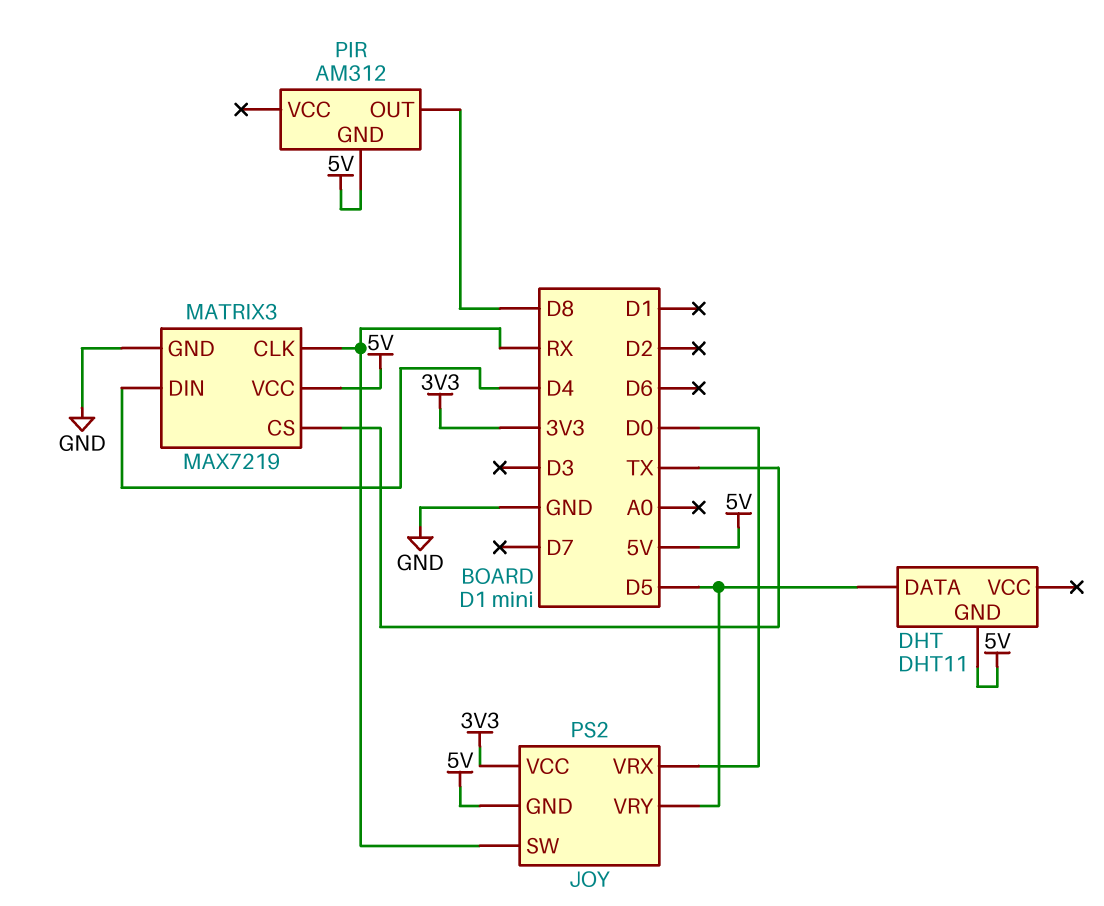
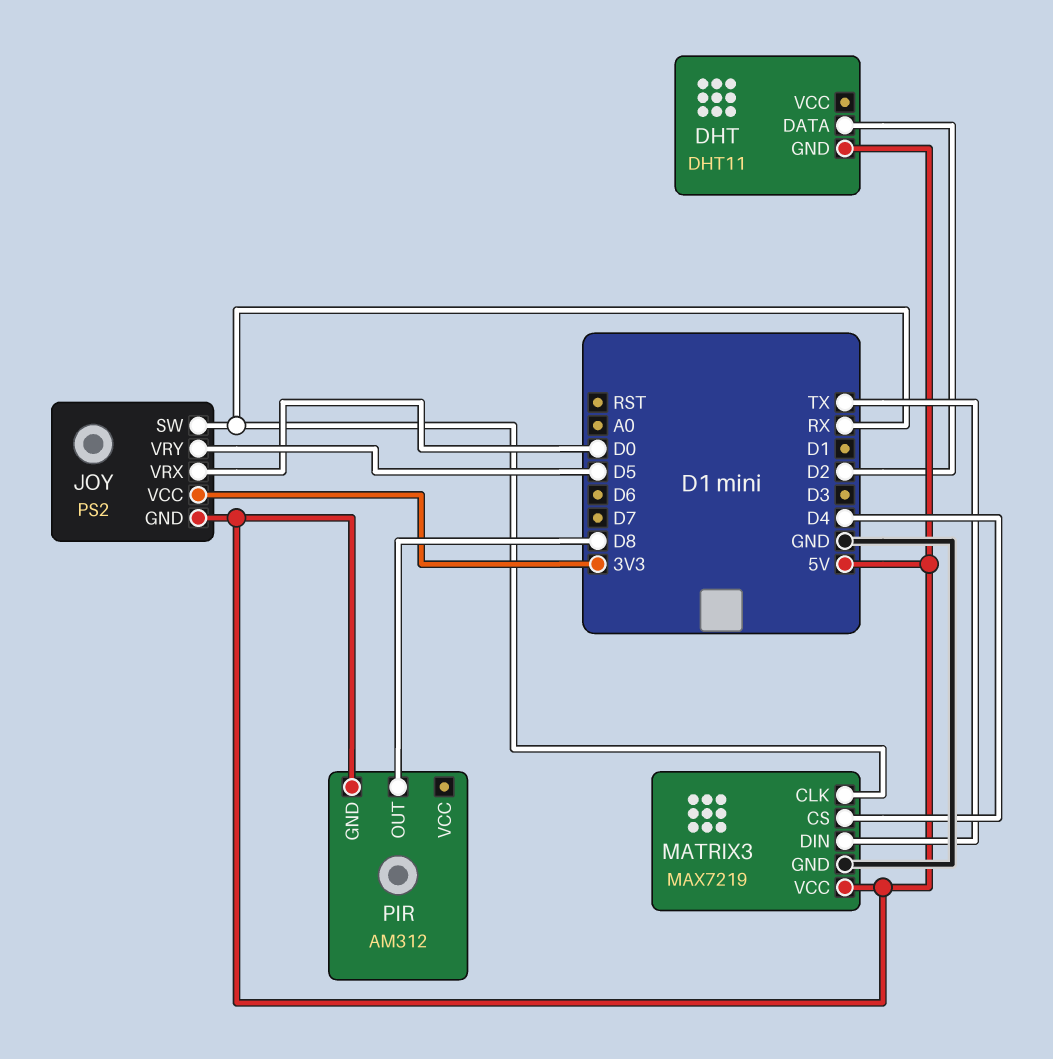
DHT pin DATA: D5 -> D2
MATRIX3 pin CS: TX -> D4
MATRIX3 pin DIN: D4 -> TX

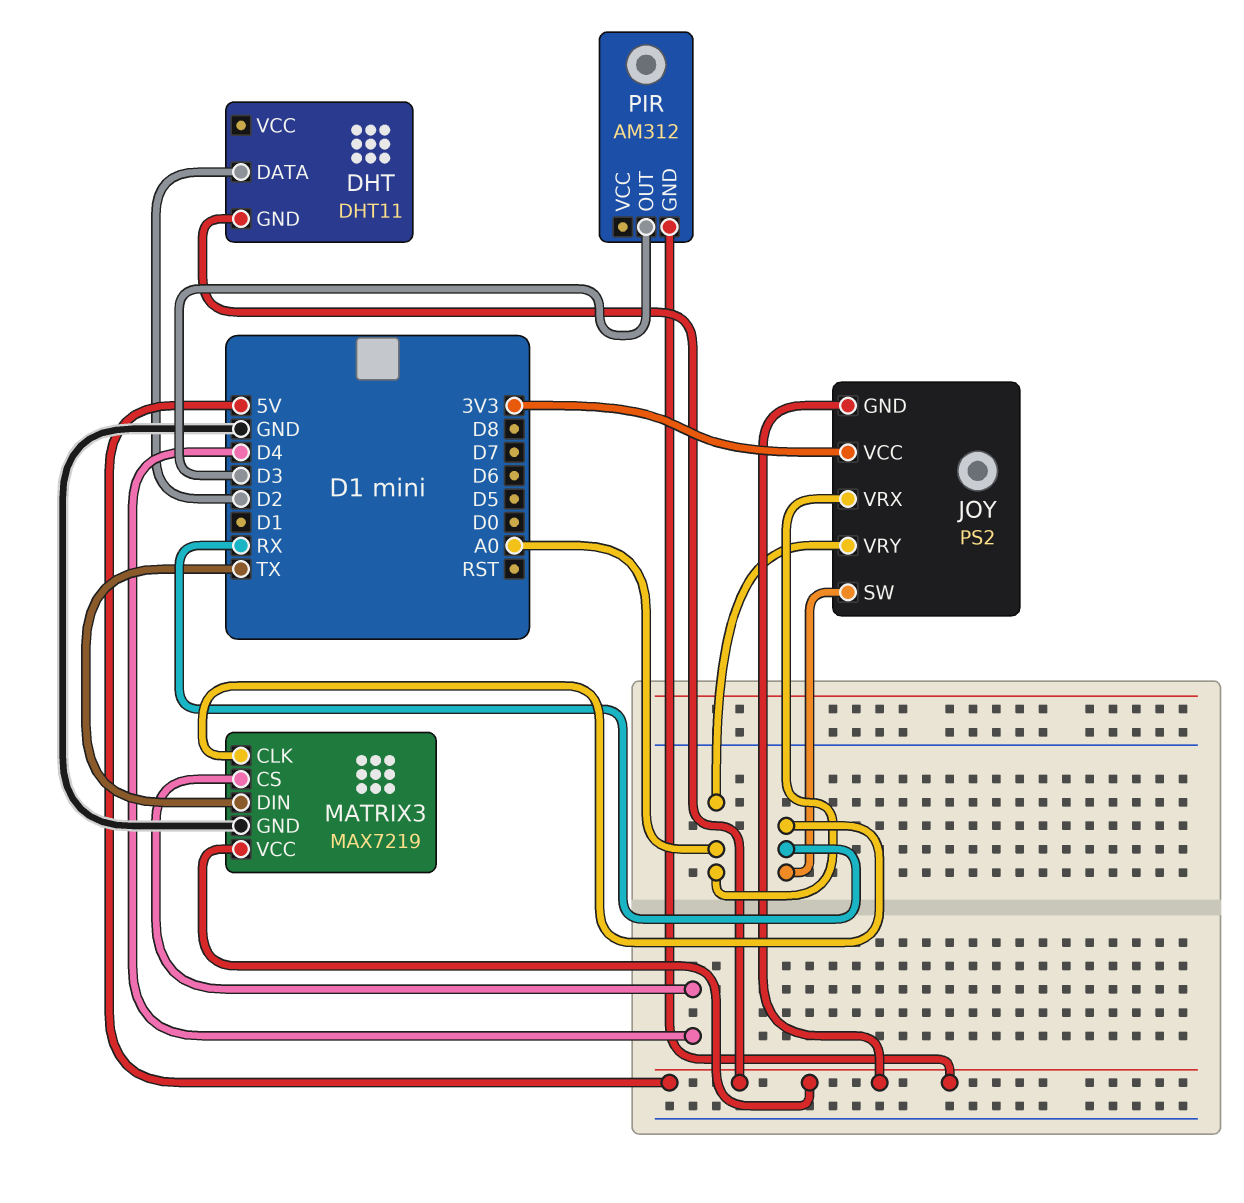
JOY pin VRX: D0 -> A0
JOY pin VRY: D5 -> A0
PIR pin OUT: D8 -> D3

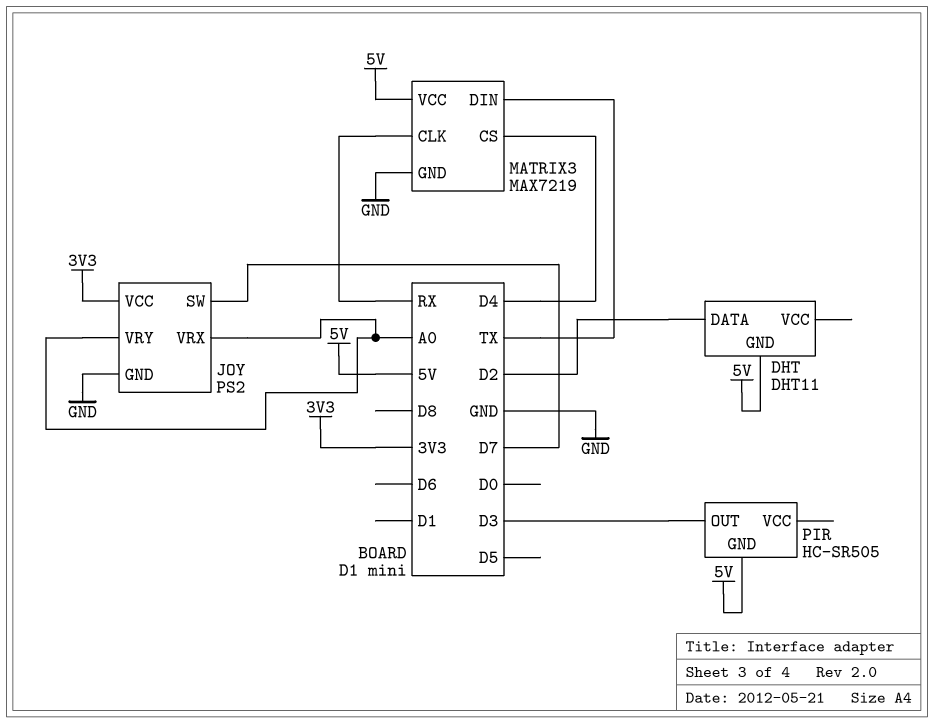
JOY pin GND: 5V -> GND
JOY pin SW: RX -> D7
PIR: AM312 -> HC-SR505

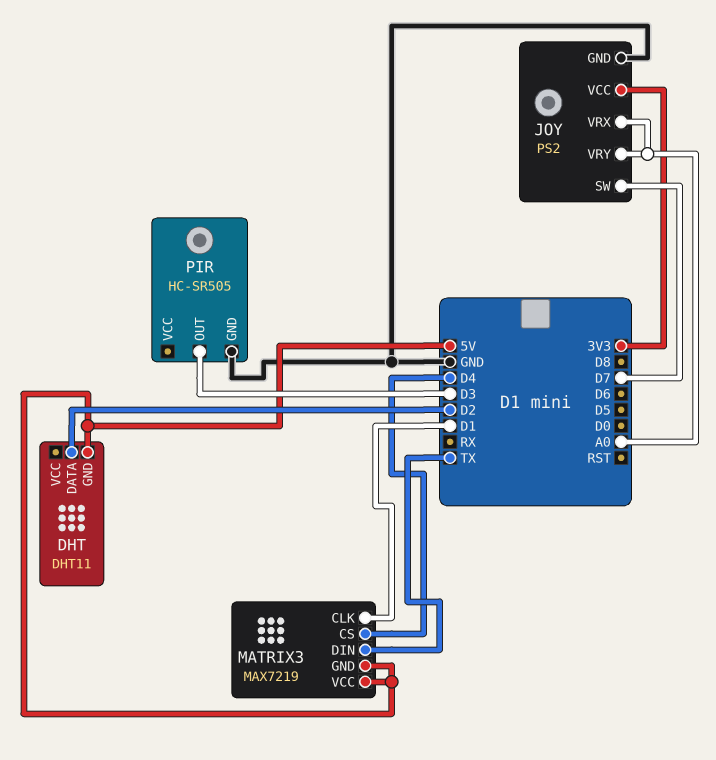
MATRIX3 pin CLK: RX -> D1
MATRIX3 pin GND: GND -> 5V
PIR pin GND: 5V -> GND

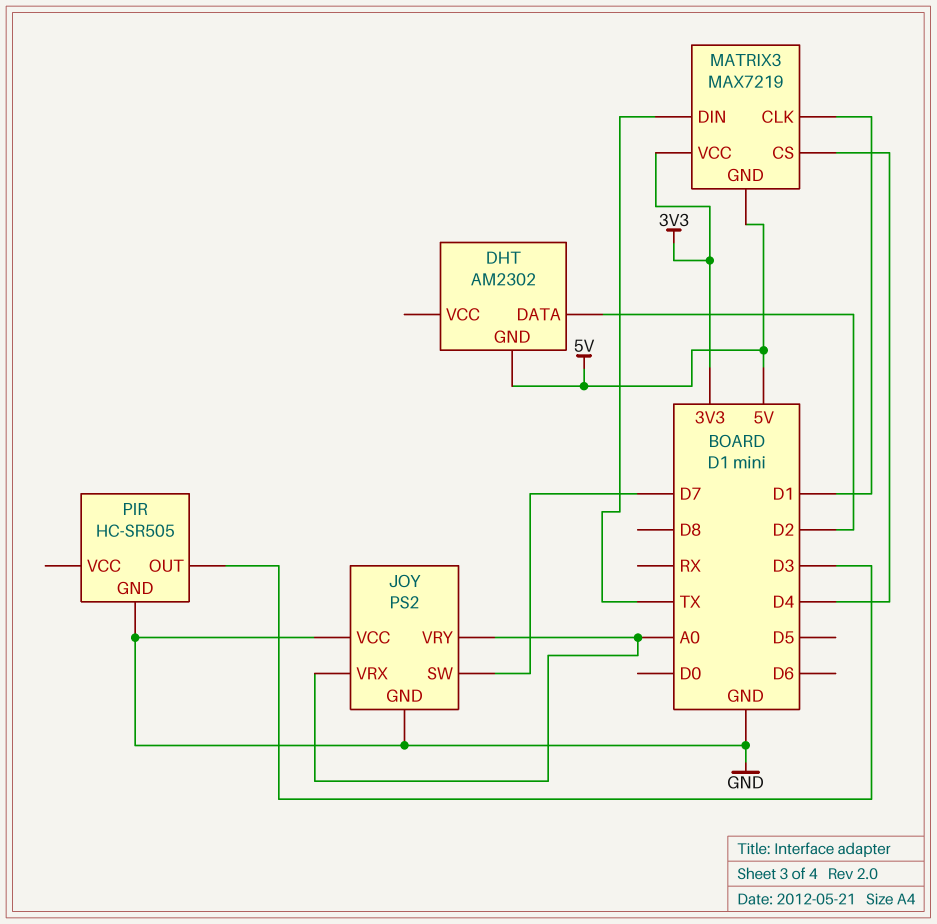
DHT: DHT11 -> AM2302
JOY pin VCC: 3V3 -> GND
MATRIX3 pin VCC: 5V -> 3V3

